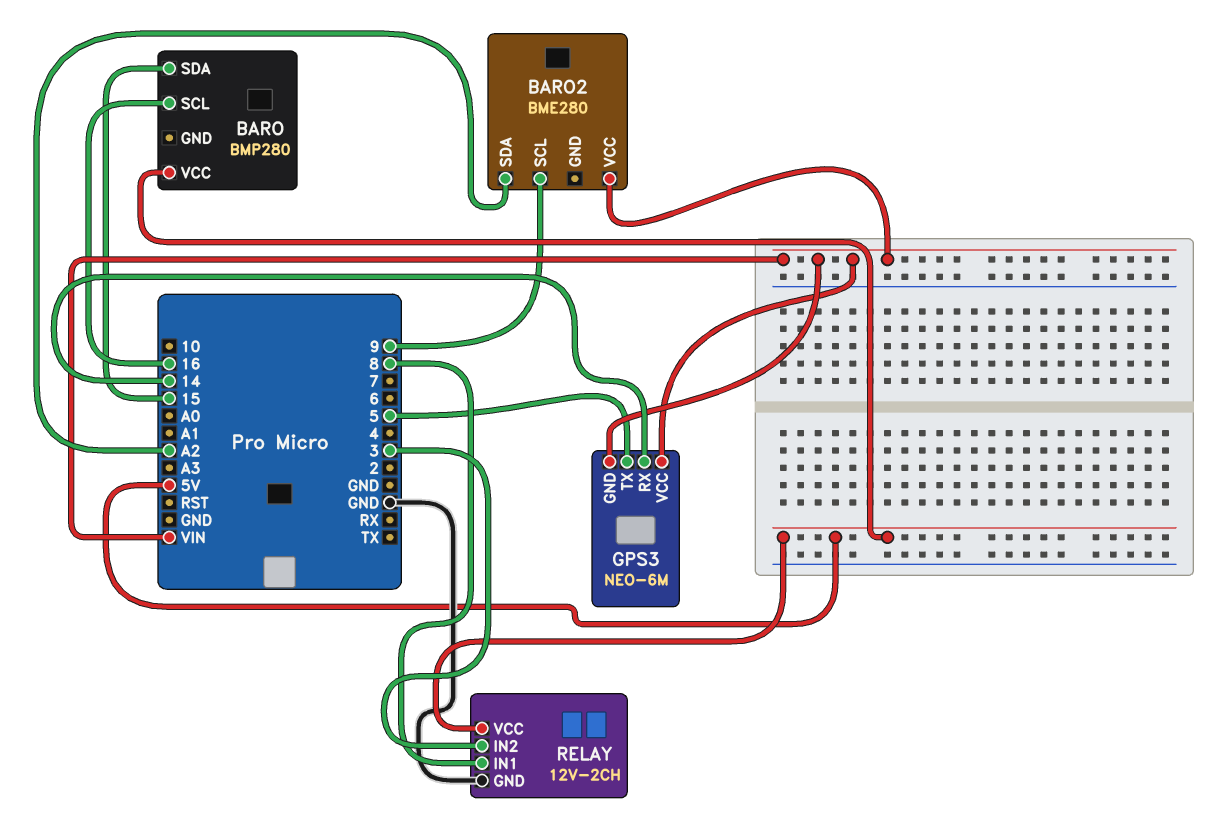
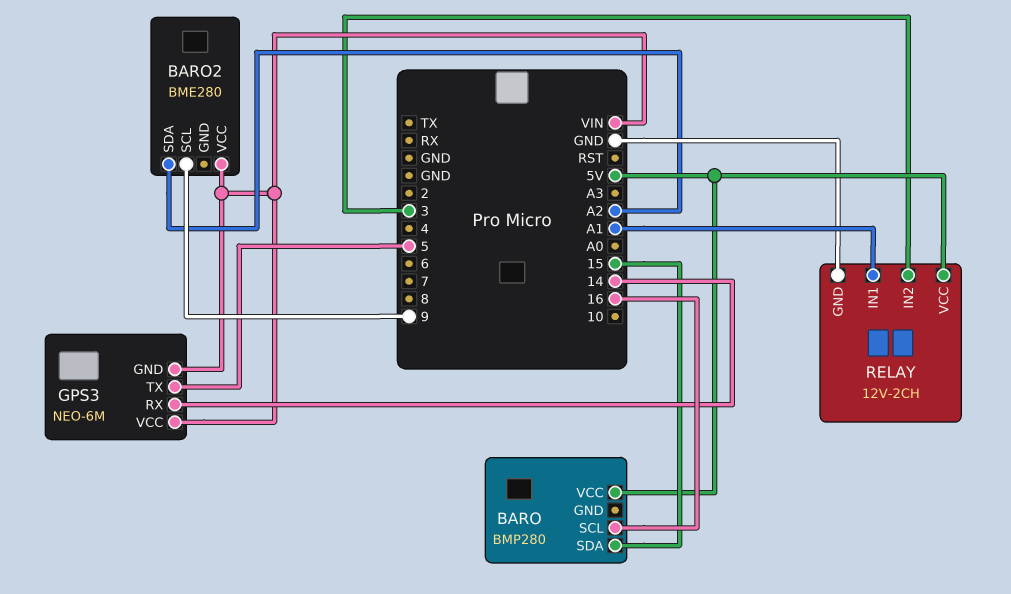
RELAY pin IN1: 8 -> A1

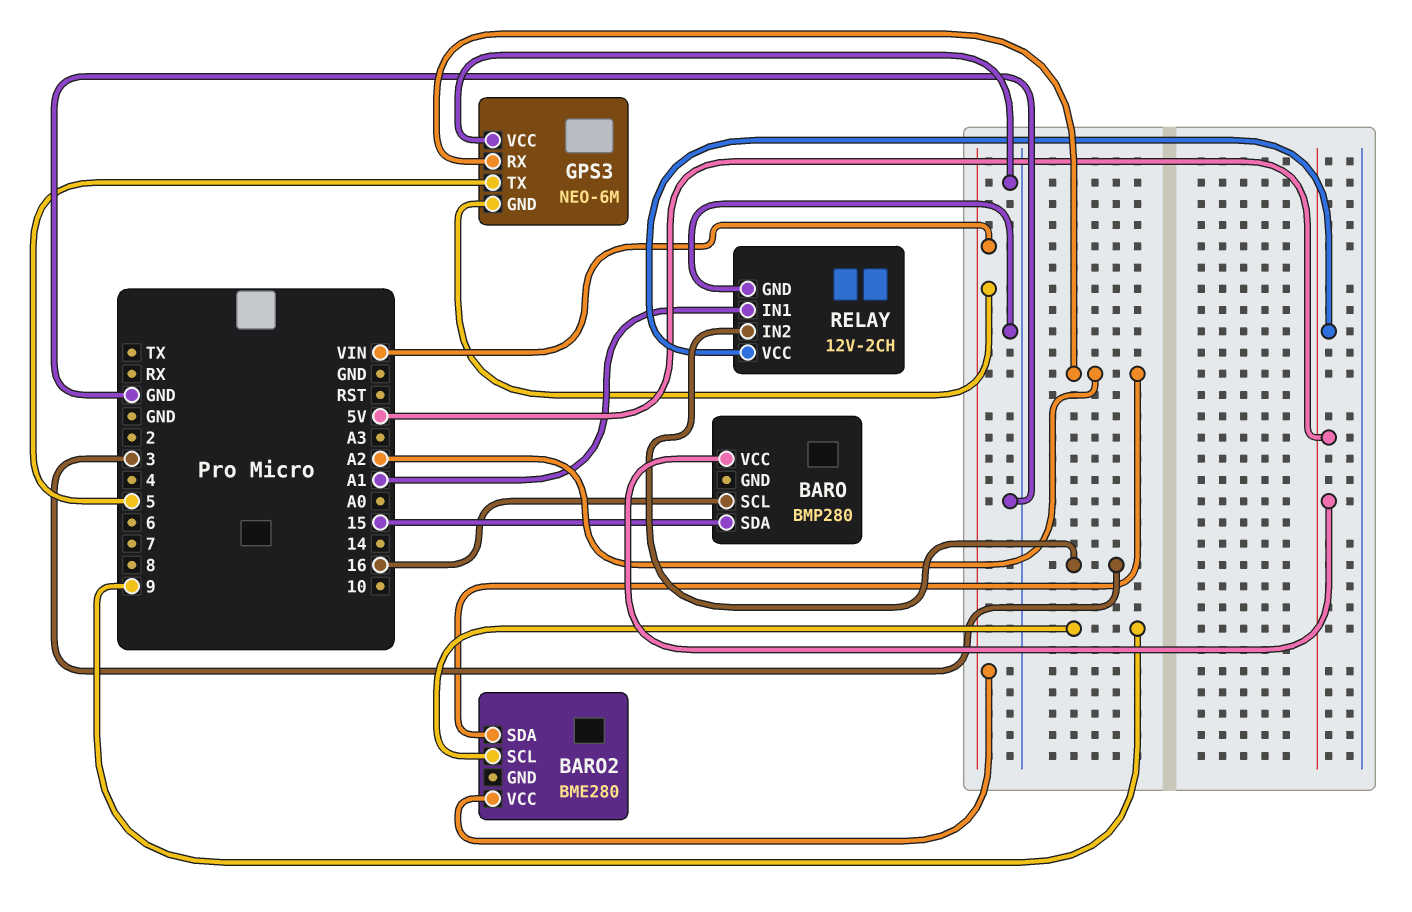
GPS3 pin RX: 14 -> A2
GPS3 pin VCC: VIN -> GND

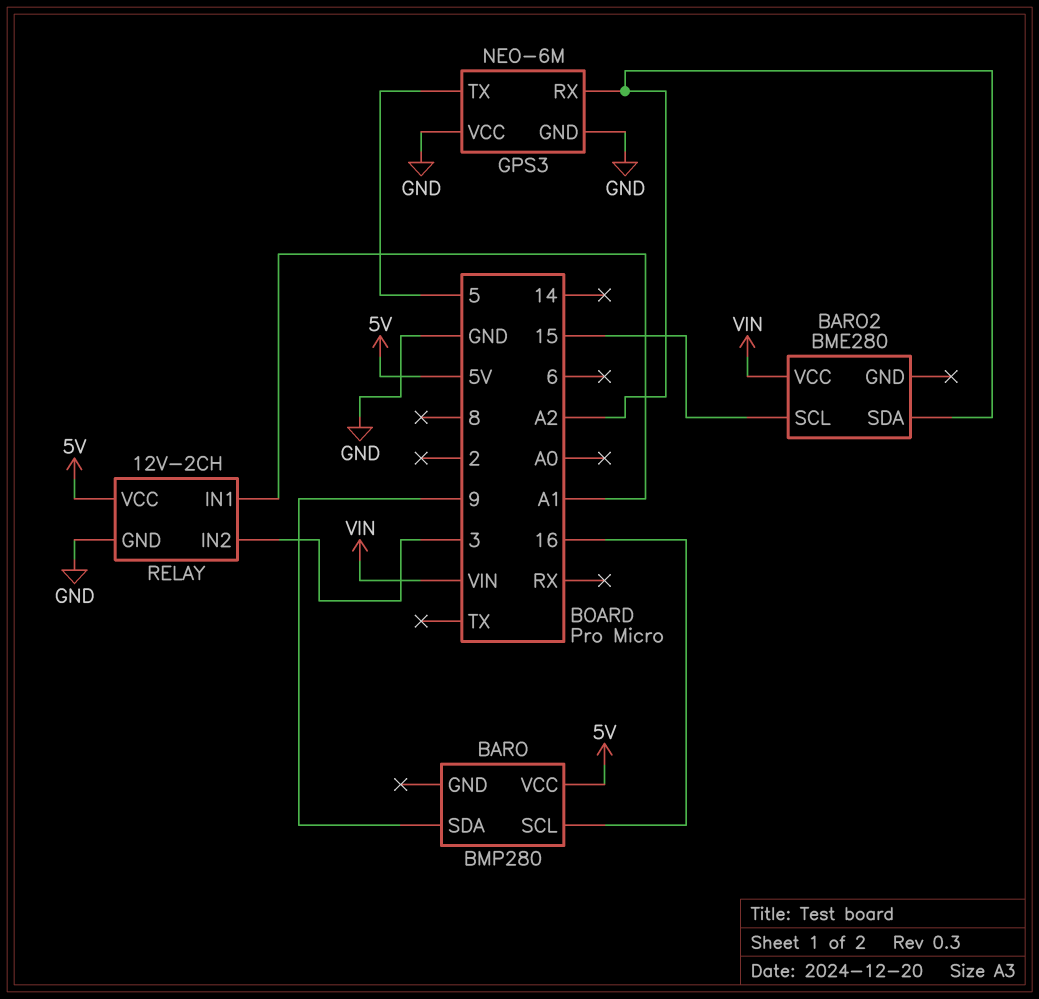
BARO pin SDA: 15 -> 9
BARO2 pin SCL: 9 -> 15
GPS3 pin GND: VIN -> GND

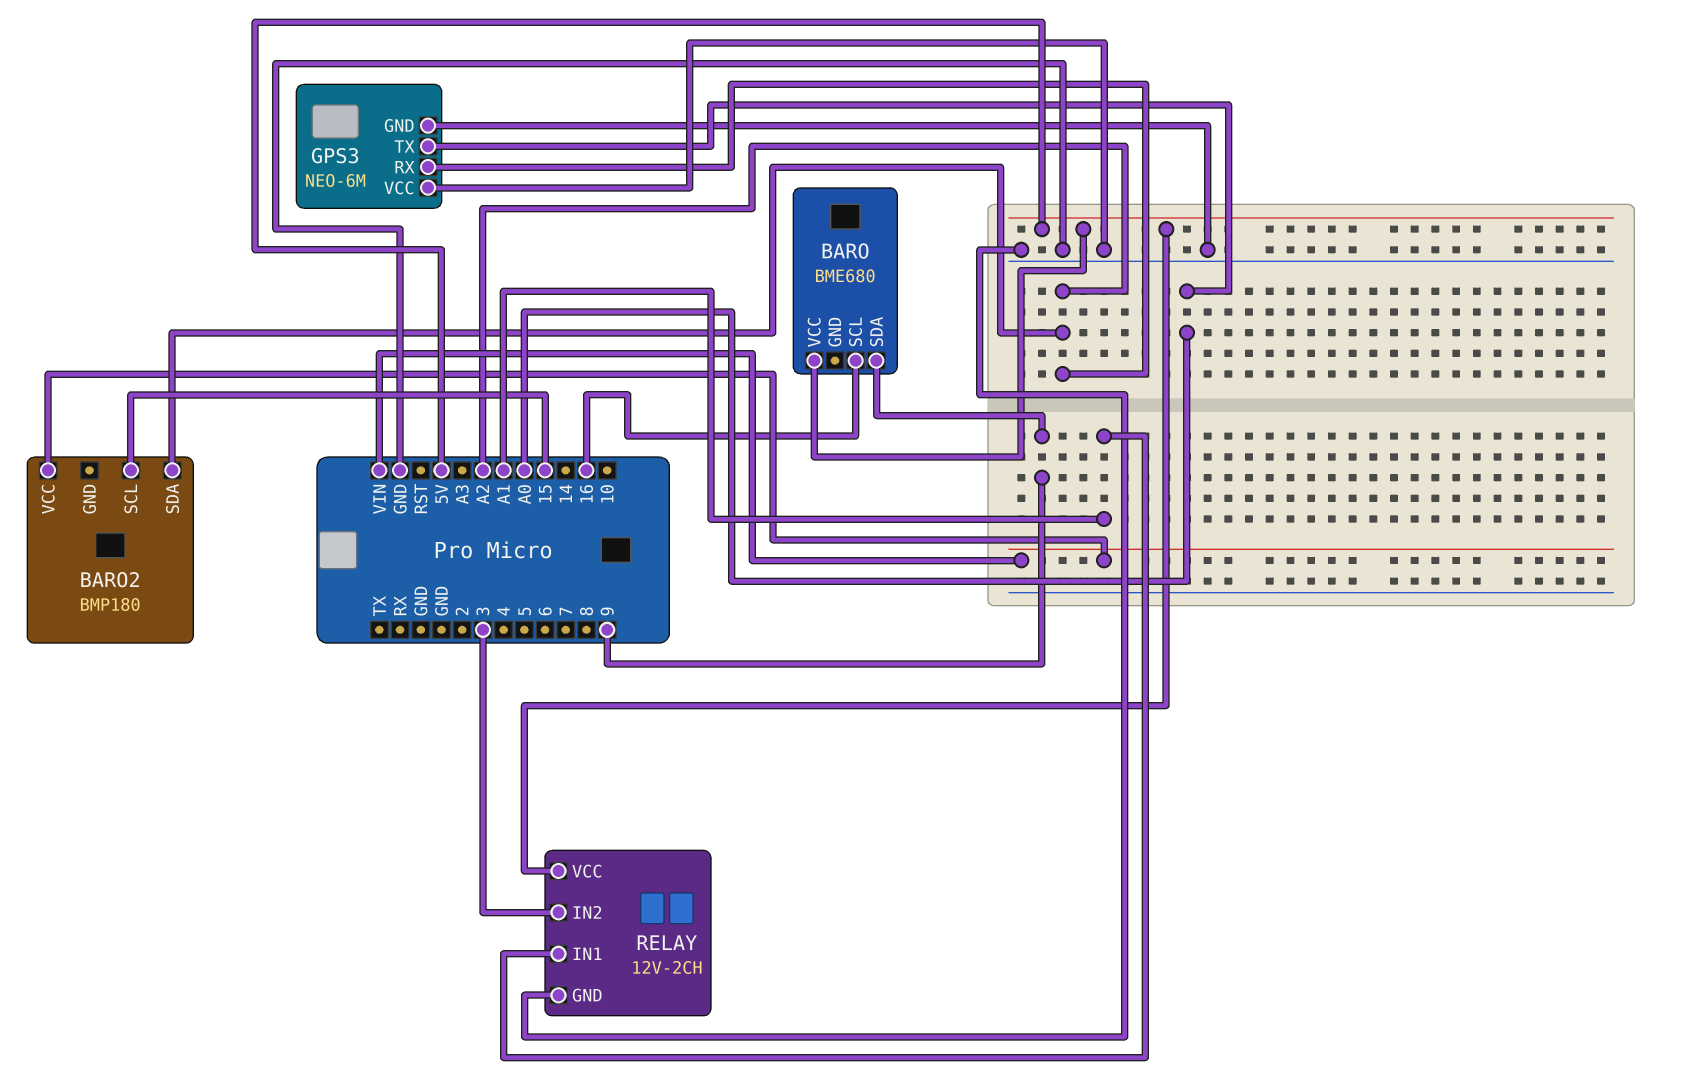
BARO: BMP280 -> BME680
BARO2: BME280 -> BMP180
GPS3 pin TX: 5 -> A0

